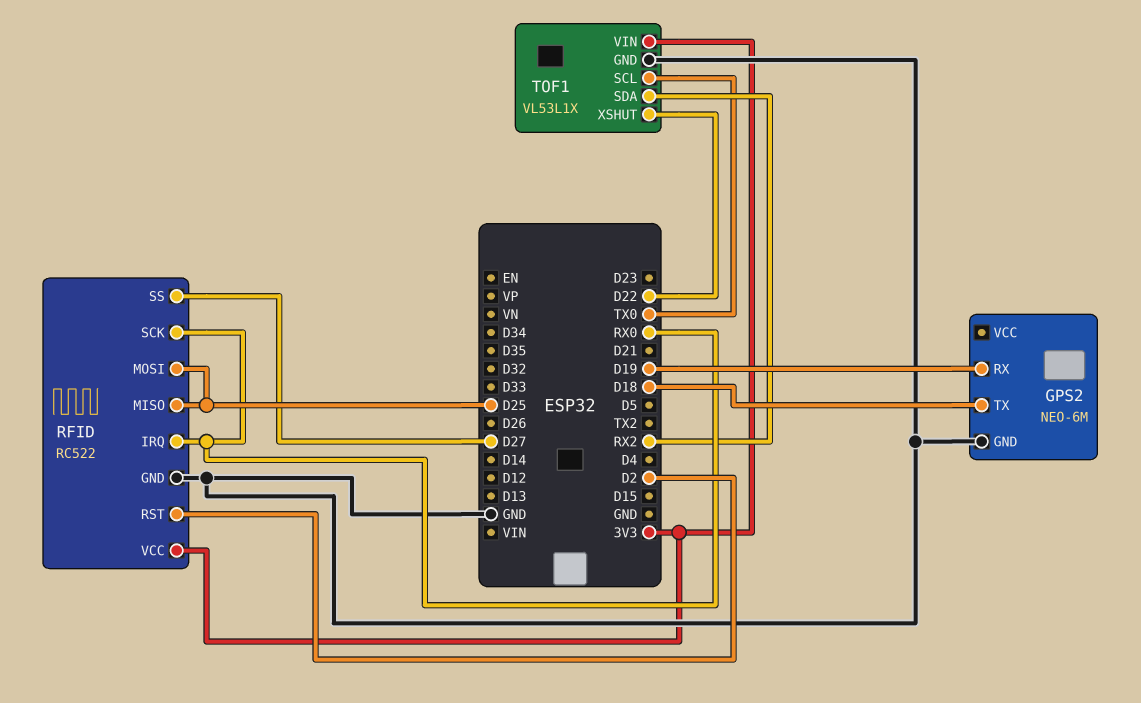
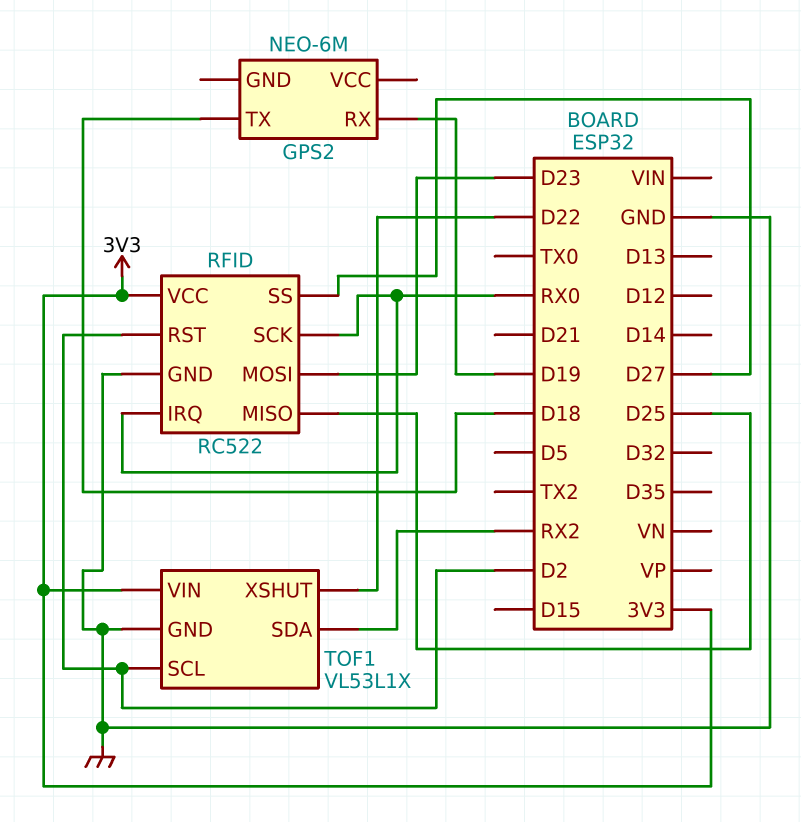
GPS2 pin GND: GND -> none
RFID pin MOSI: D25 -> D23
TOF1 pin SCL: TX0 -> D2

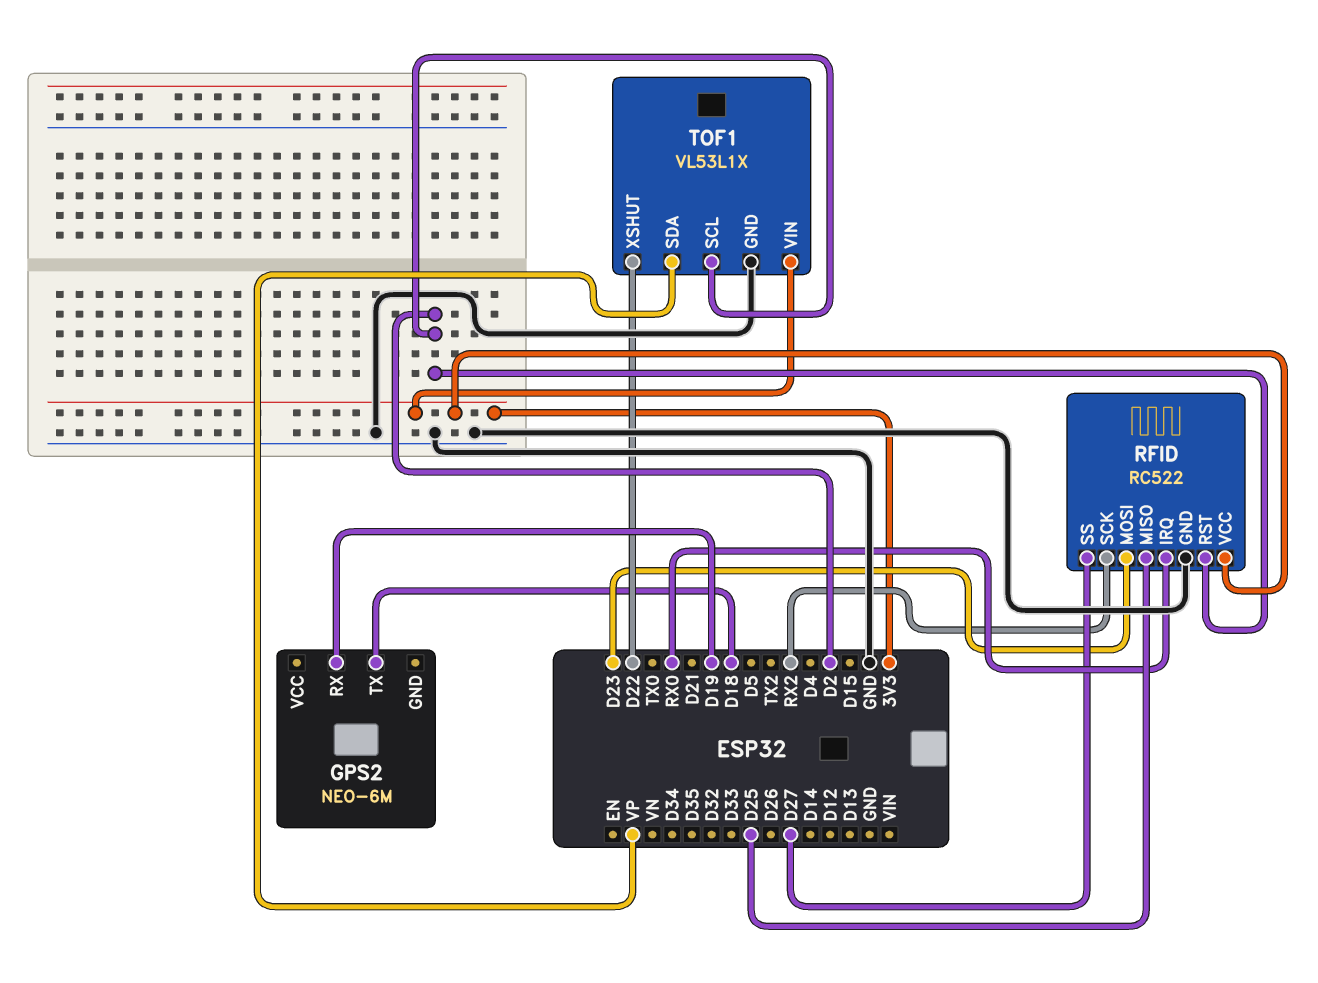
RFID pin SCK: RX0 -> RX2
TOF1 pin SDA: RX2 -> VP

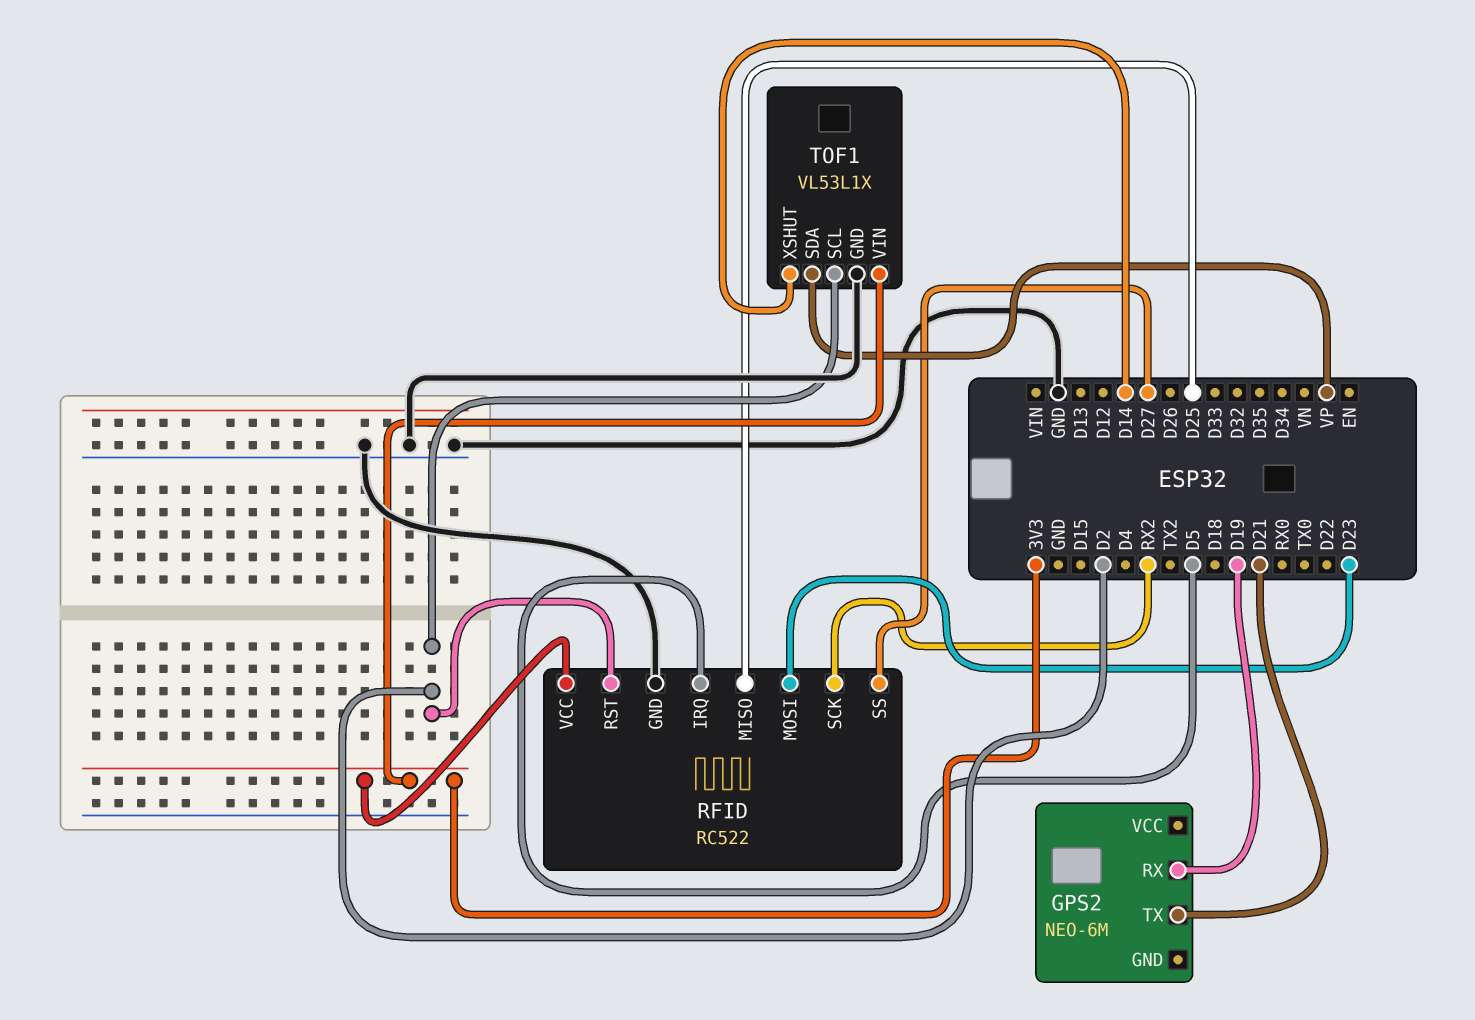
GPS2 pin TX: D18 -> D21
RFID pin IRQ: RX0 -> D5
TOF1 pin XSHUT: D22 -> D14

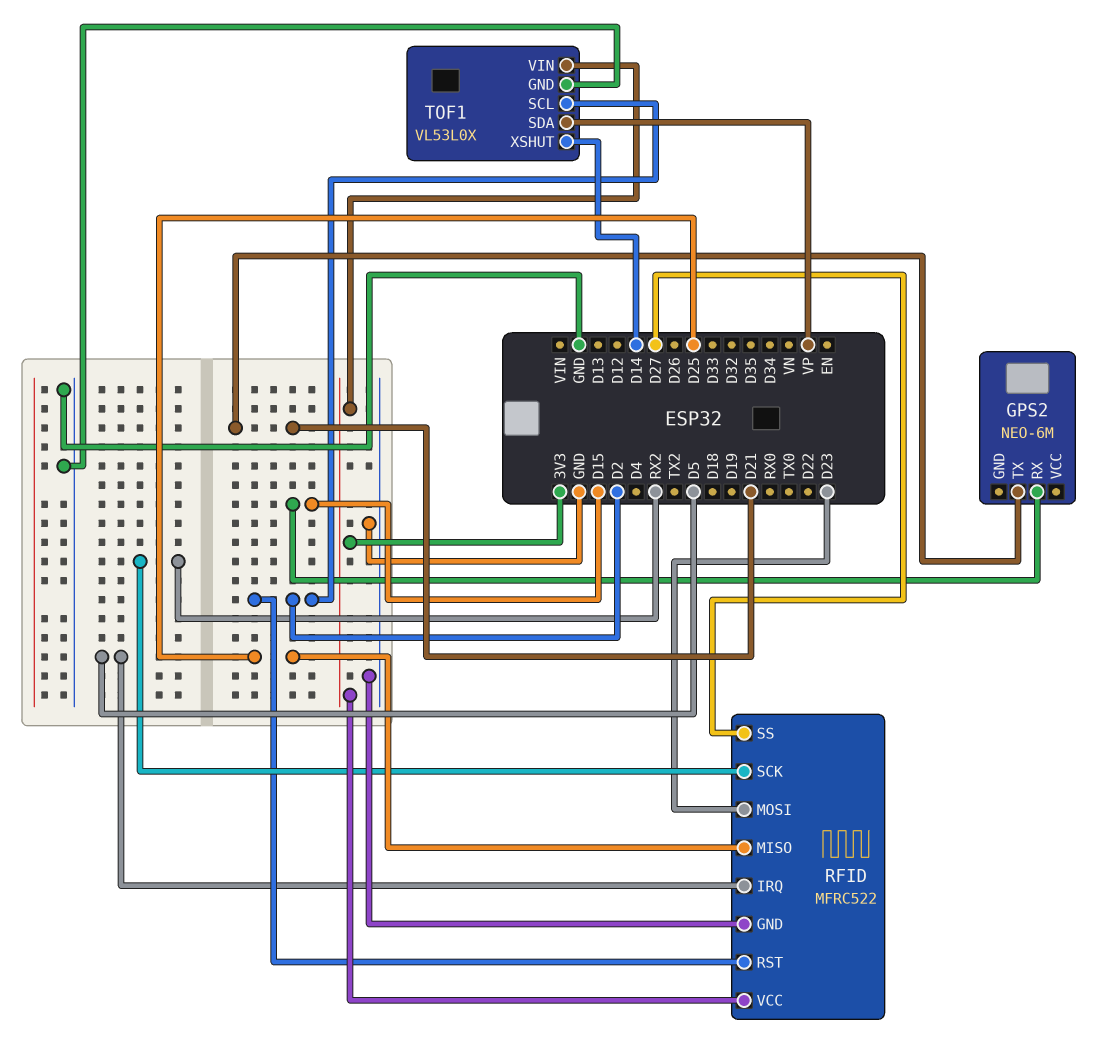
GPS2 pin RX: D19 -> D15
RFID: RC522 -> MFRC522
TOF1: VL53L1X -> VL53L0X

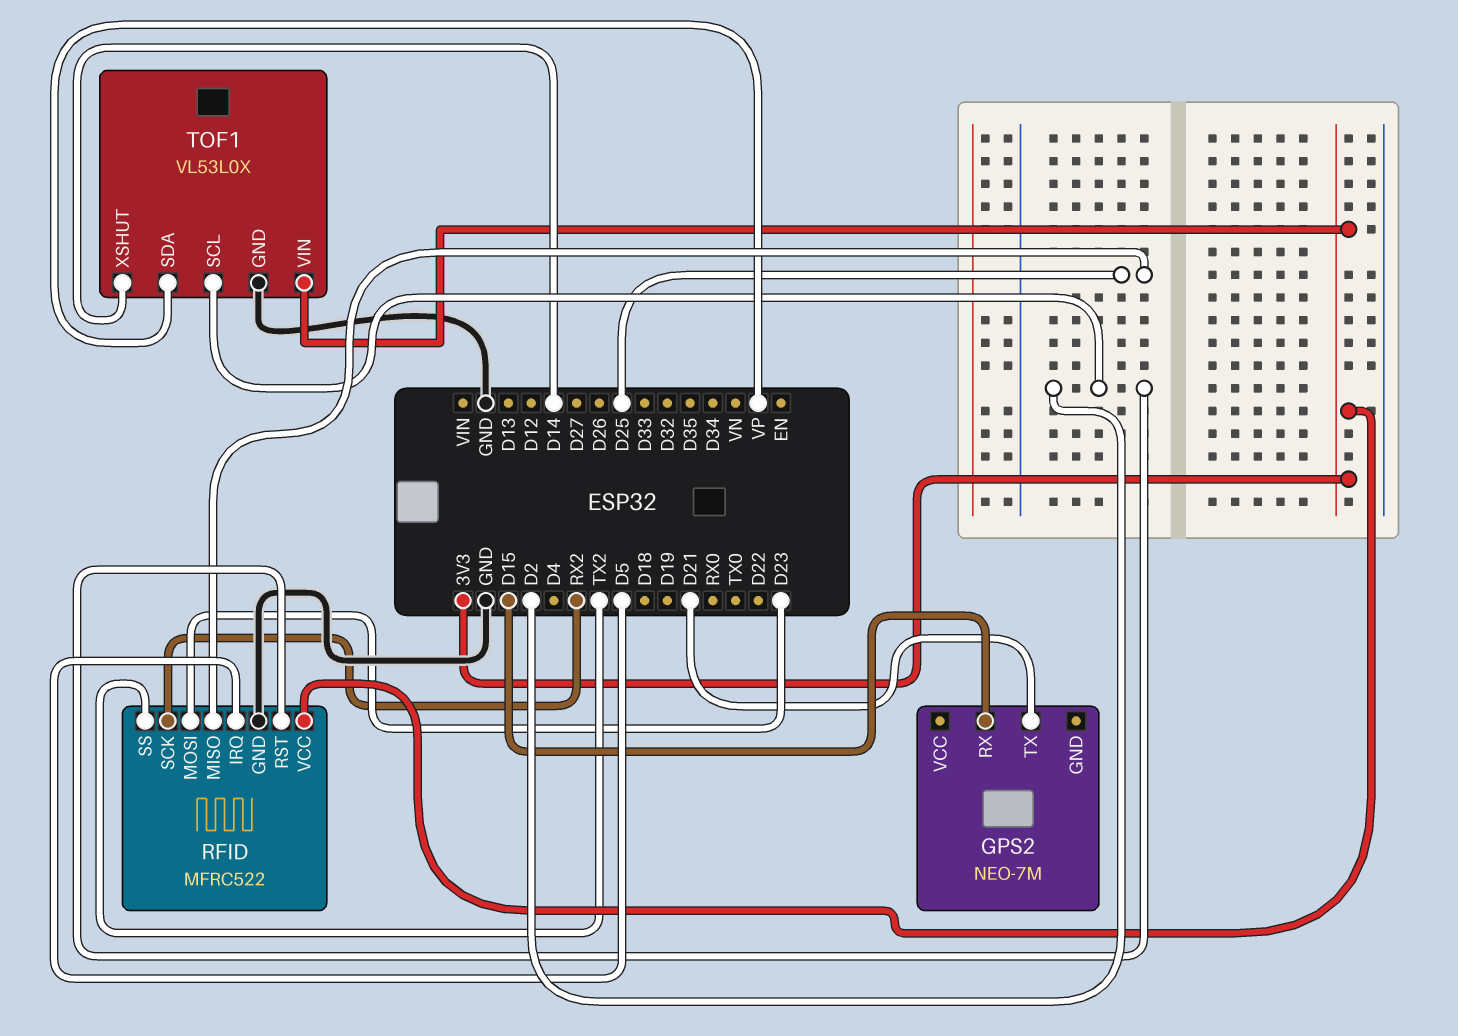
GPS2: NEO-6M -> NEO-7M
RFID pin SS: D27 -> TX2

